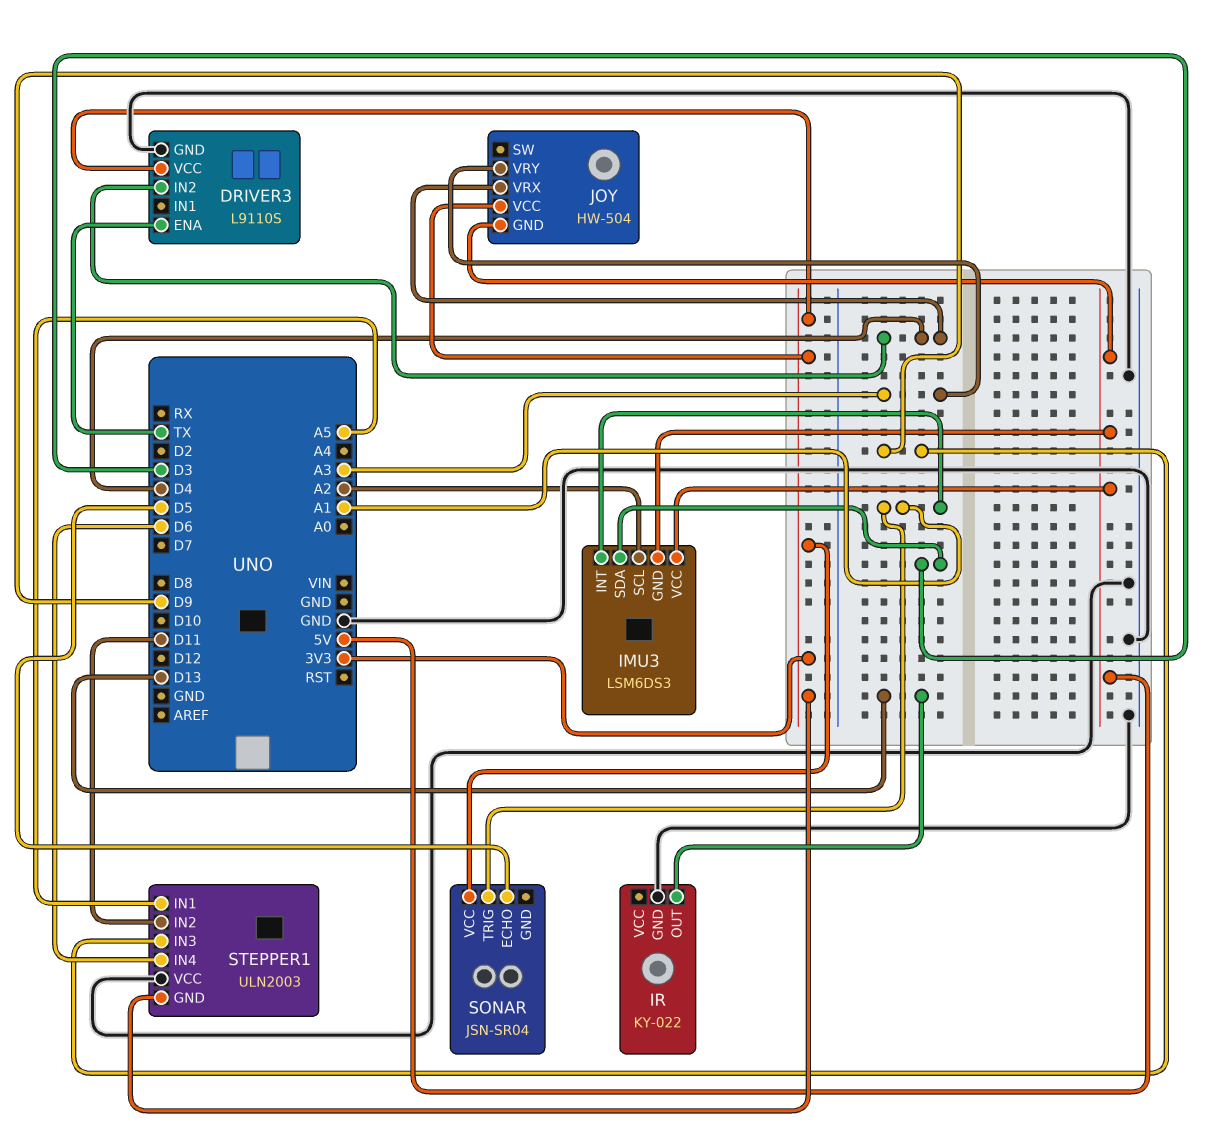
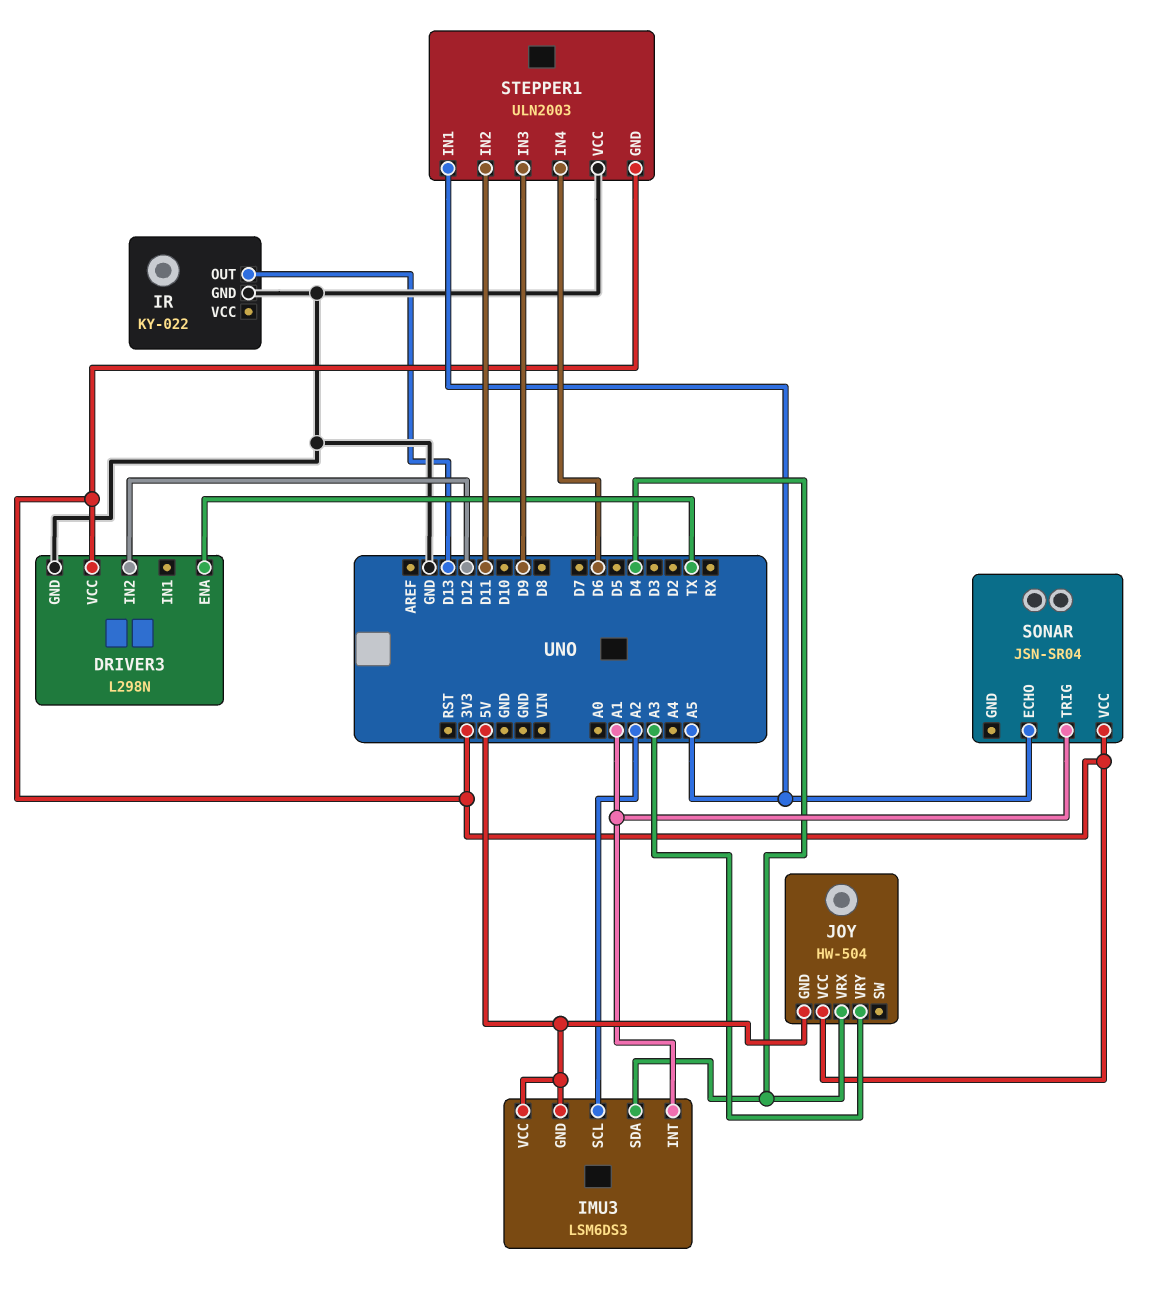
DRIVER3: L9110S -> L298N
DRIVER3 pin IN2: D4 -> D12
IMU3 pin SDA: D3 -> D4
SONAR pin ECHO: D5 -> A5

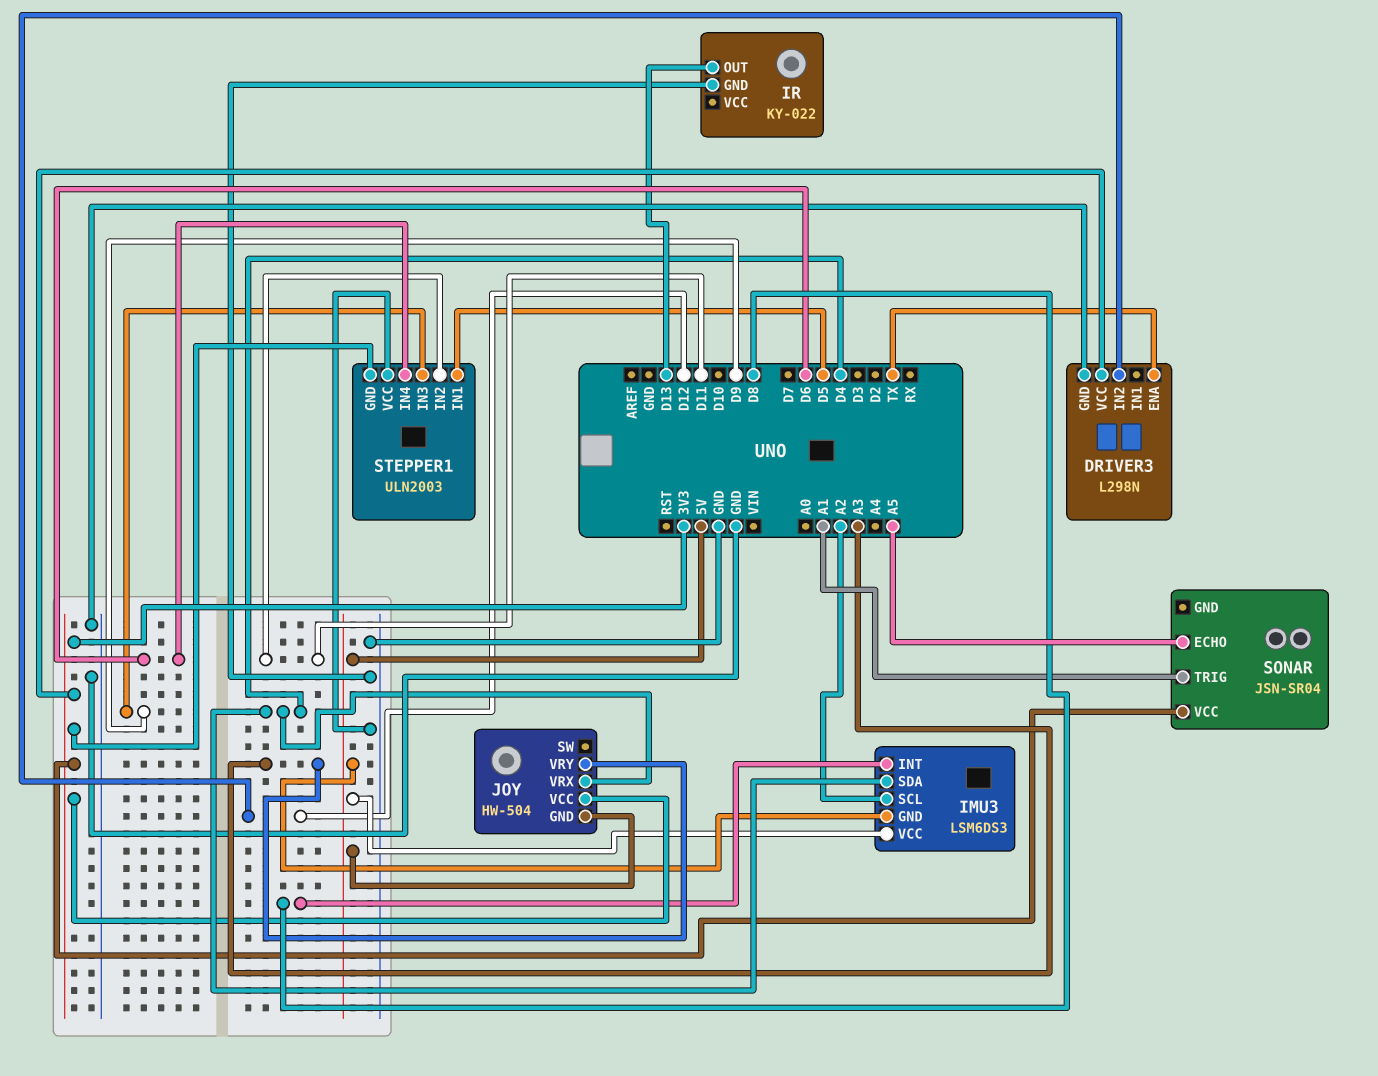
IMU3 pin INT: A1 -> D8
STEPPER1 pin IN1: A5 -> D5

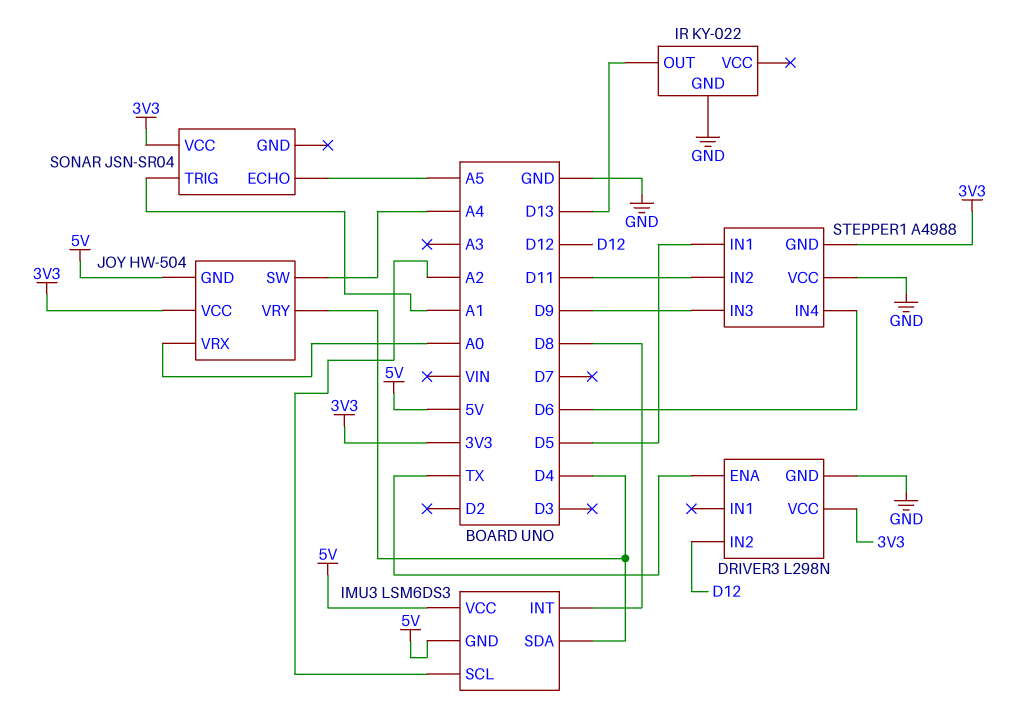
JOY pin SW: none -> A4
JOY pin VRX: D4 -> A0
JOY pin VRY: A3 -> D4
STEPPER1: ULN2003 -> A4988

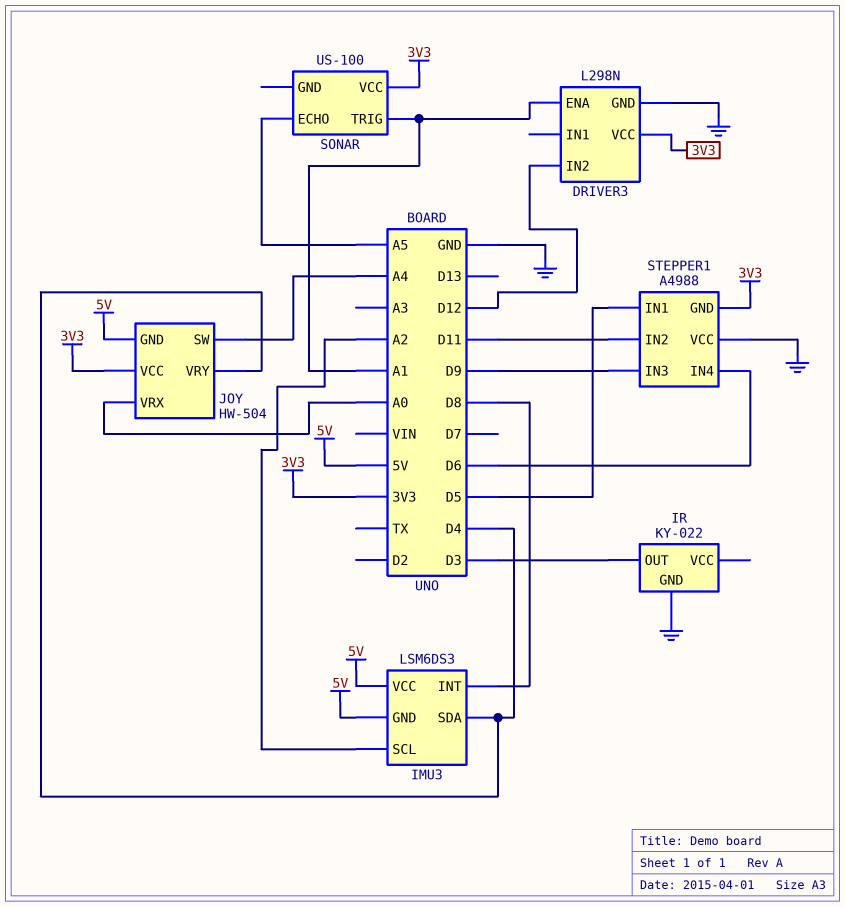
DRIVER3 pin ENA: TX -> A1
IR pin OUT: D13 -> D3
SONAR: JSN-SR04 -> US-100

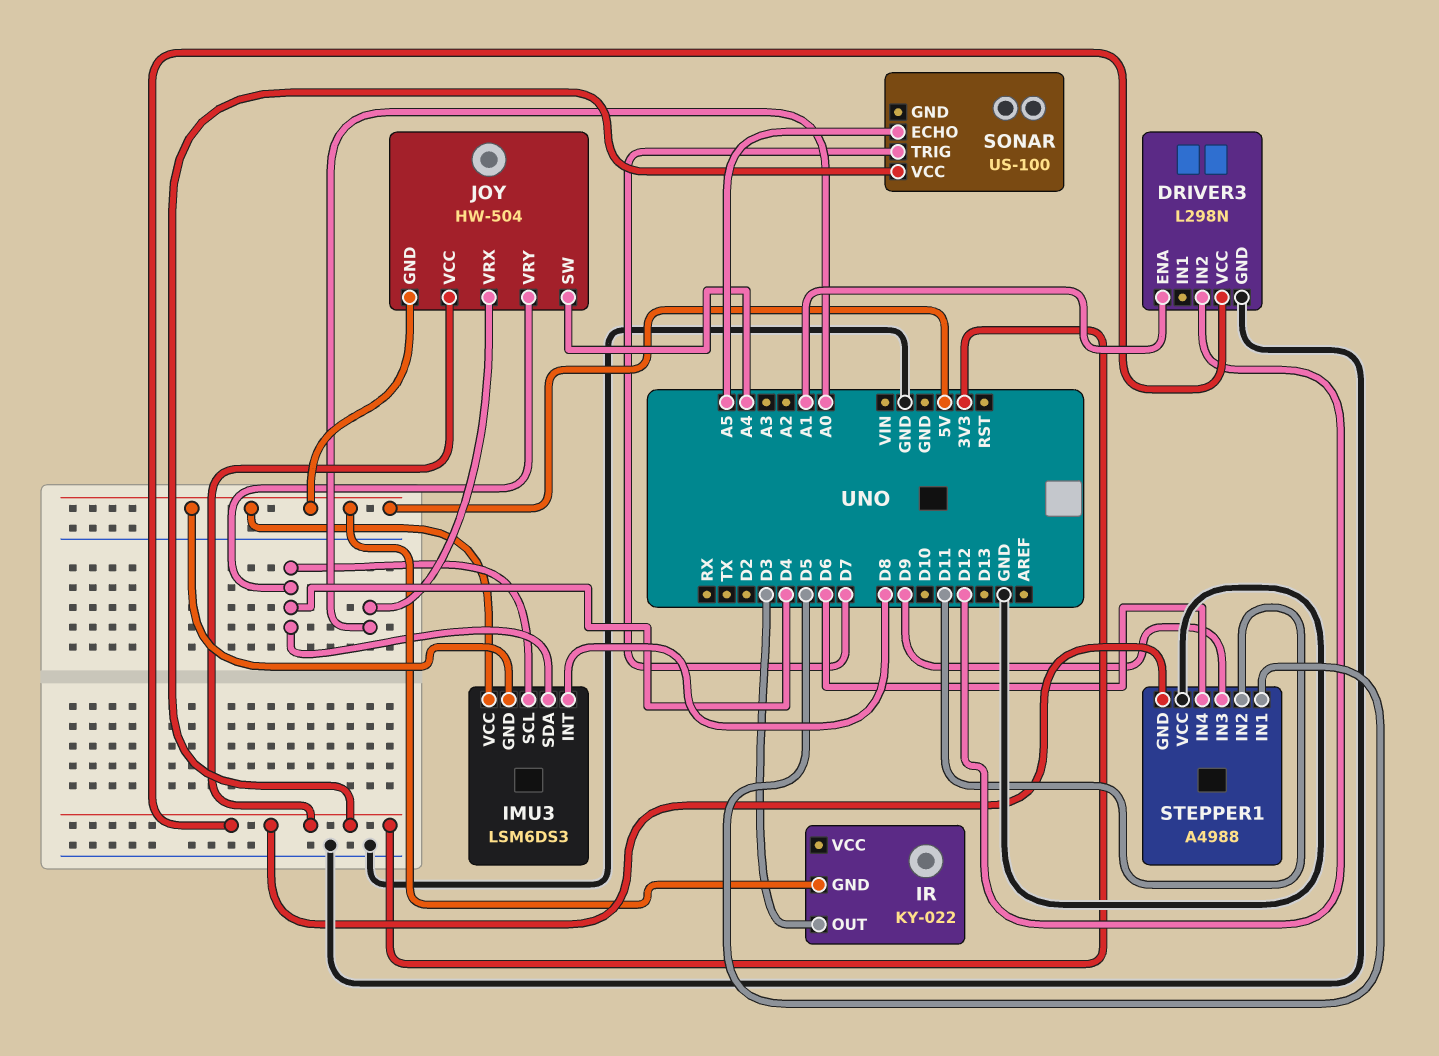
IMU3 pin SCL: A2 -> D4
IR pin GND: GND -> 5V
SONAR pin TRIG: A1 -> D7

